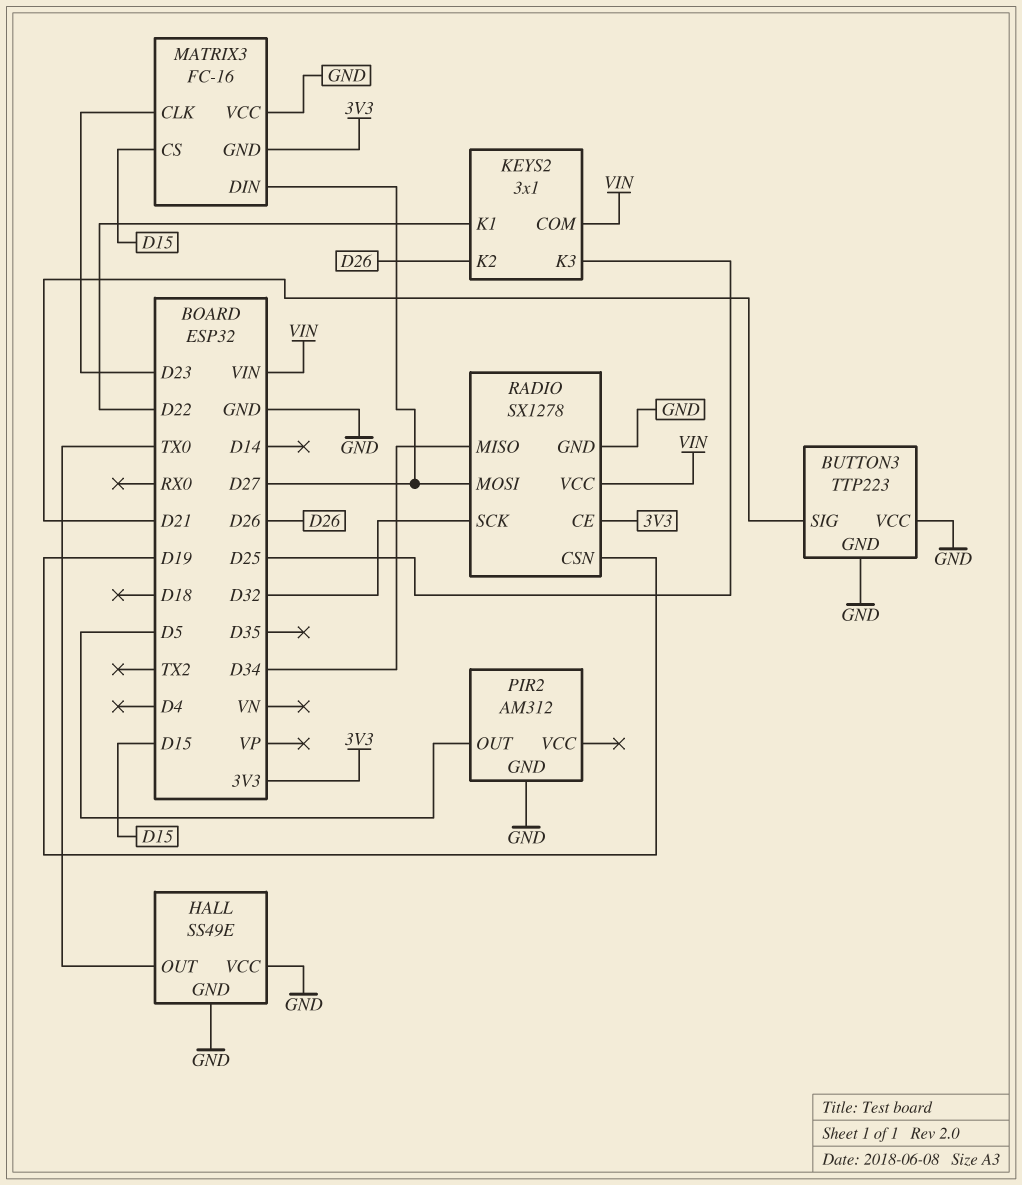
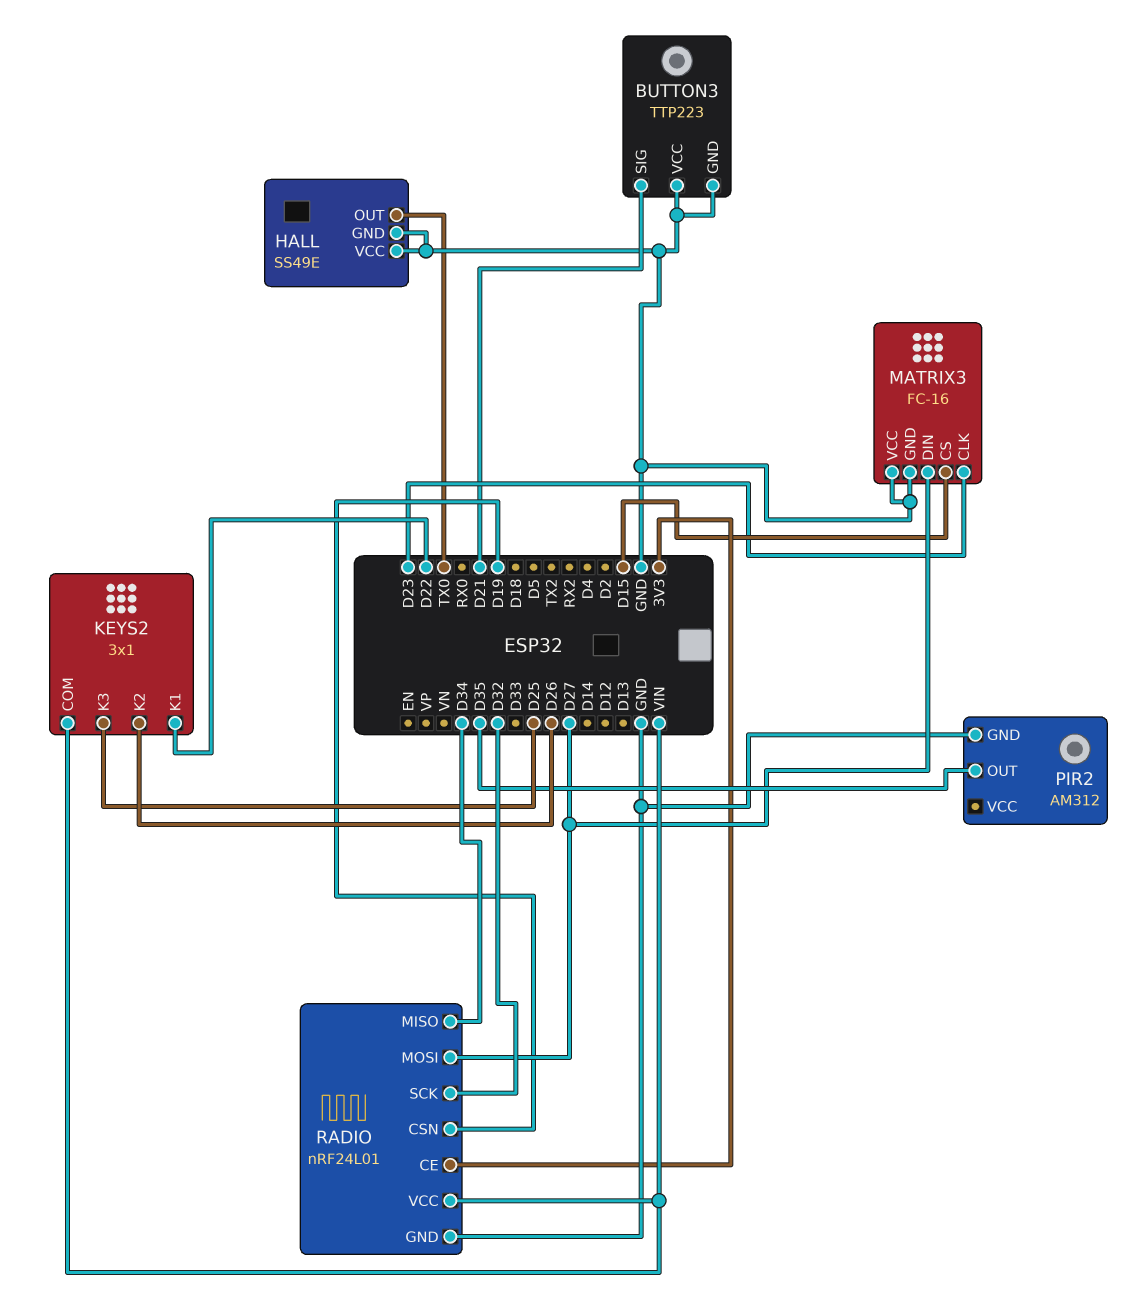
MATRIX3 pin GND: 3V3 -> GND
PIR2 pin OUT: D5 -> D35
RADIO: SX1278 -> nRF24L01

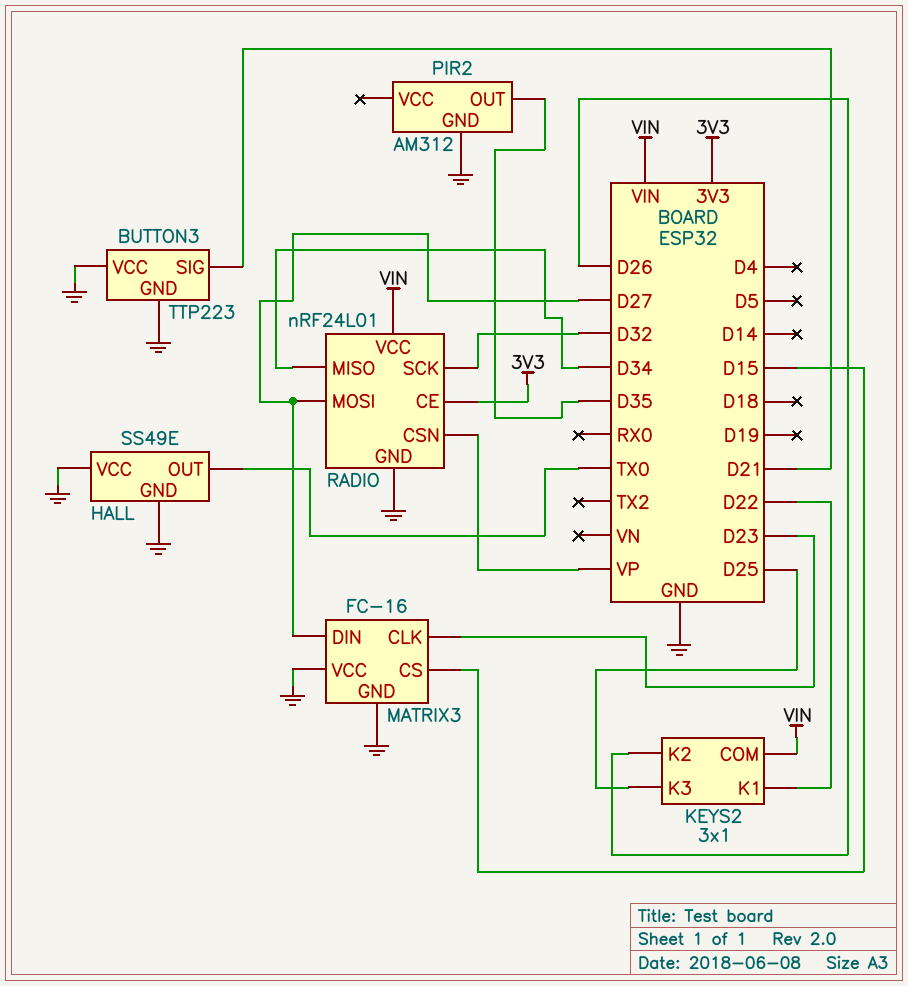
RADIO pin CSN: D19 -> VP

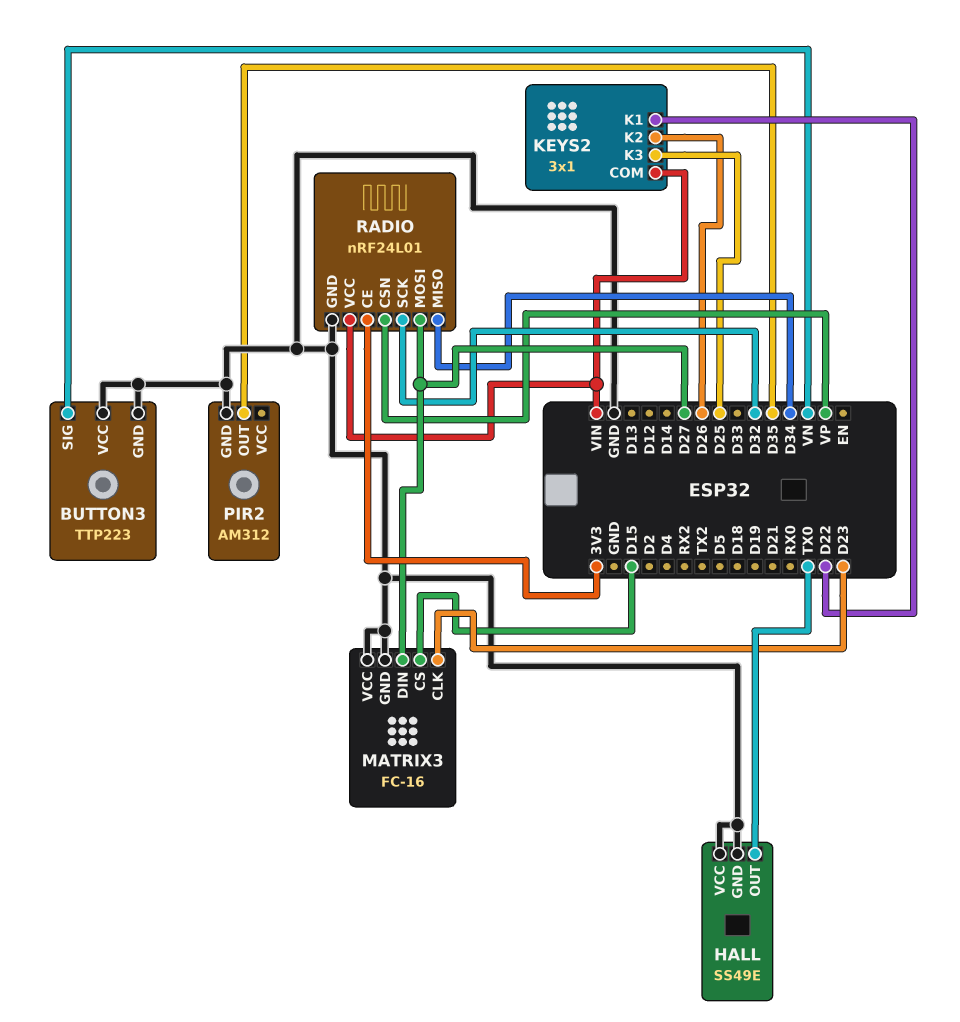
BUTTON3 pin SIG: D21 -> VN

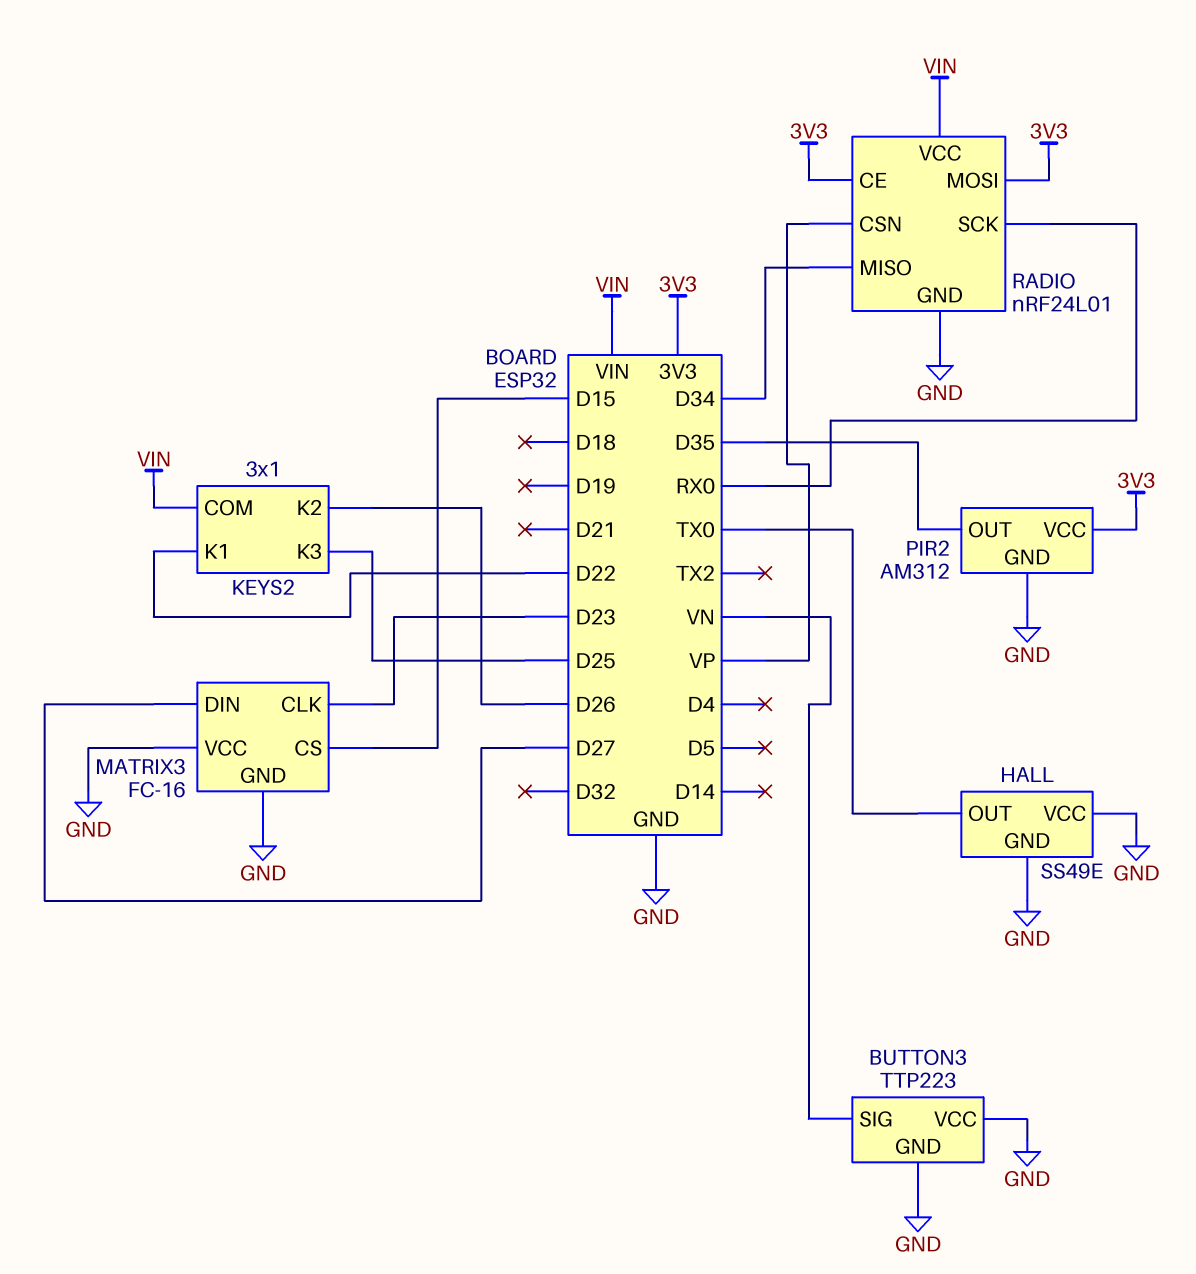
PIR2 pin VCC: none -> 3V3
RADIO pin MOSI: D27 -> 3V3
RADIO pin SCK: D32 -> RX0

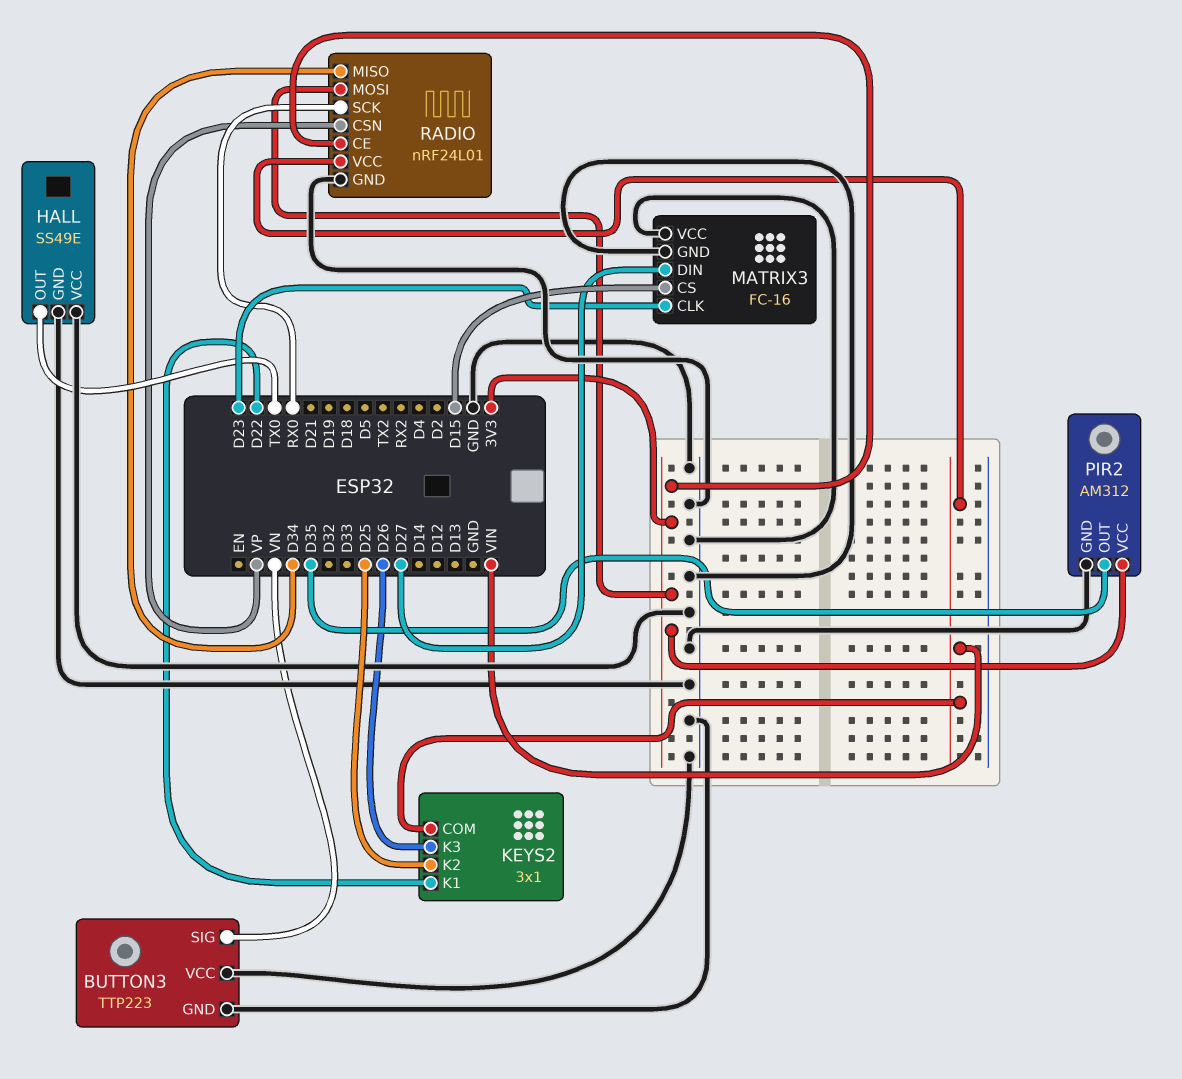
KEYS2 pin K2: D26 -> D25
KEYS2 pin K3: D25 -> D26

